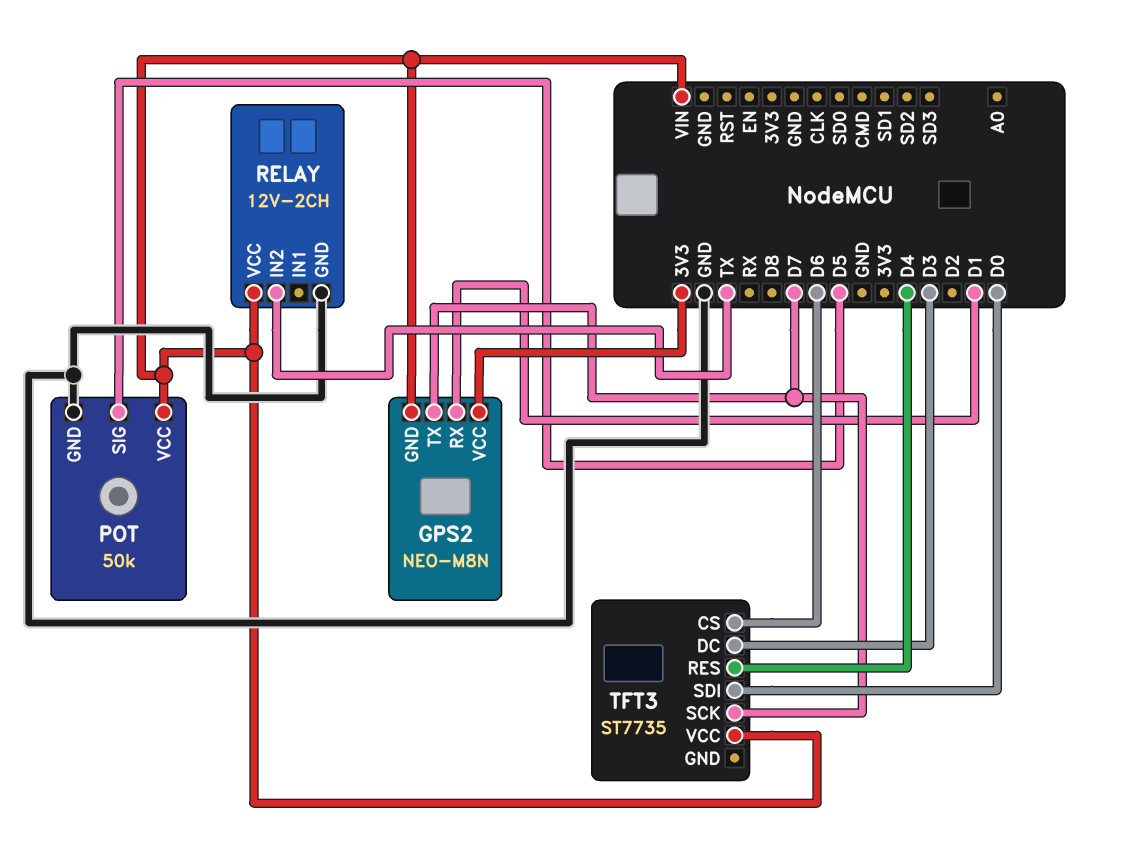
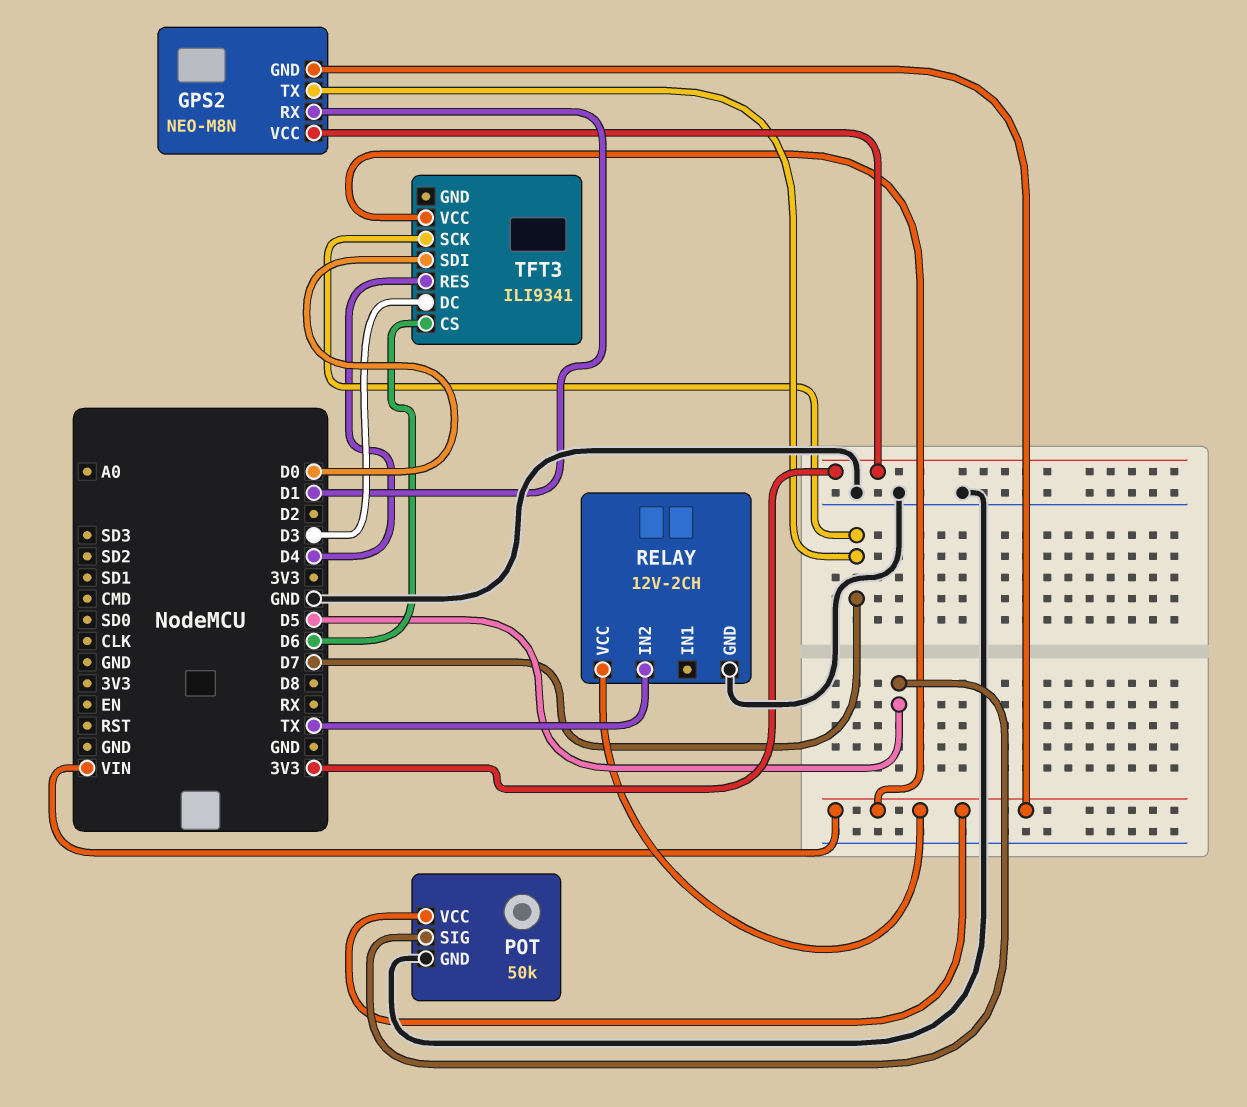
TFT3: ST7735 -> ILI9341

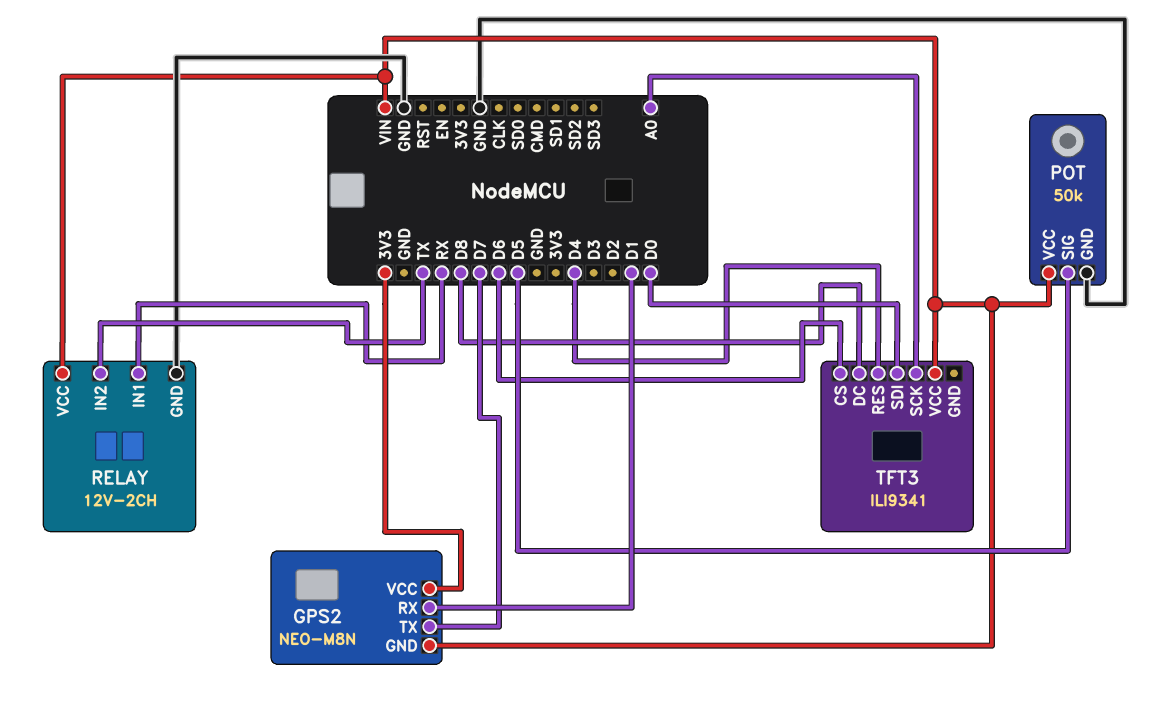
RELAY pin IN1: none -> RX
TFT3 pin DC: D3 -> D8
TFT3 pin SCK: D7 -> A0

